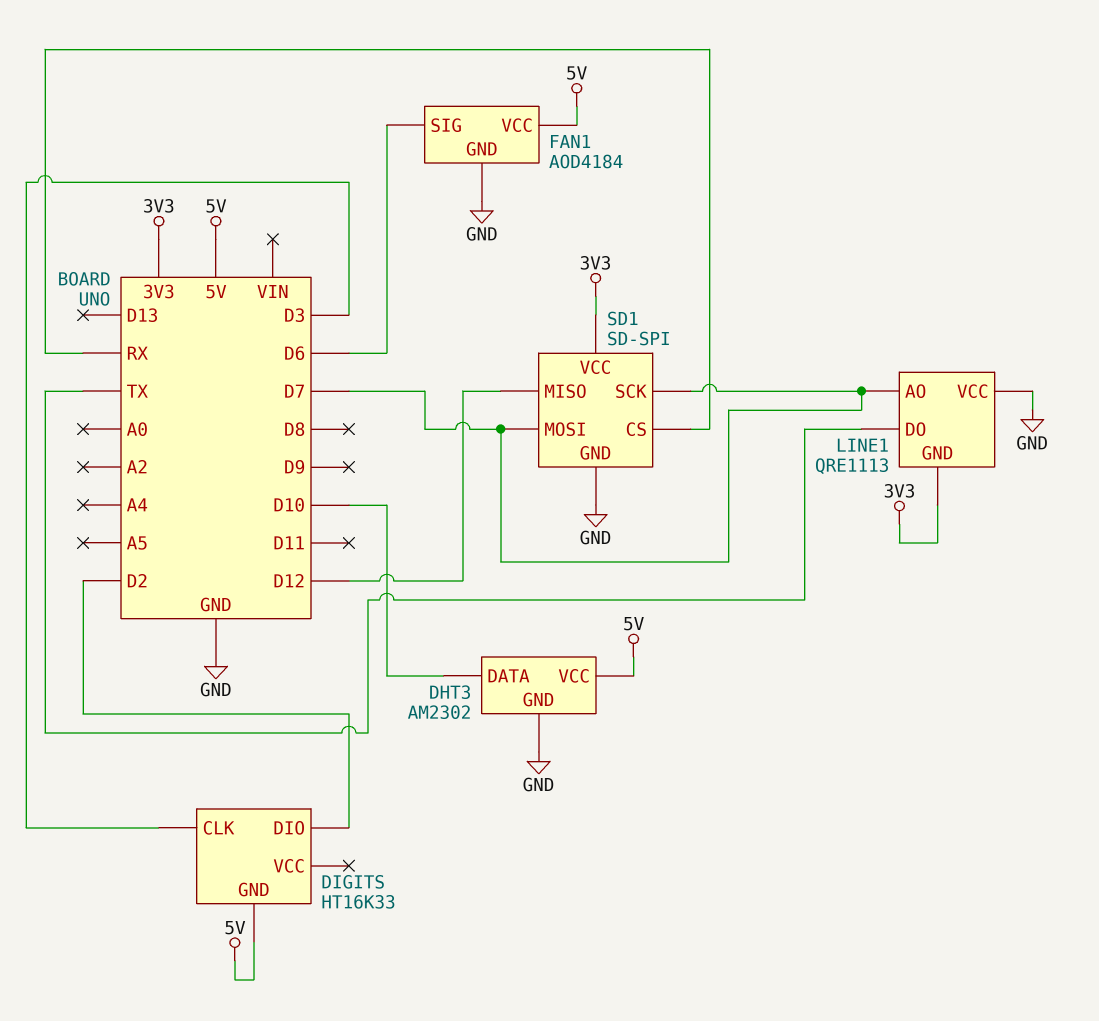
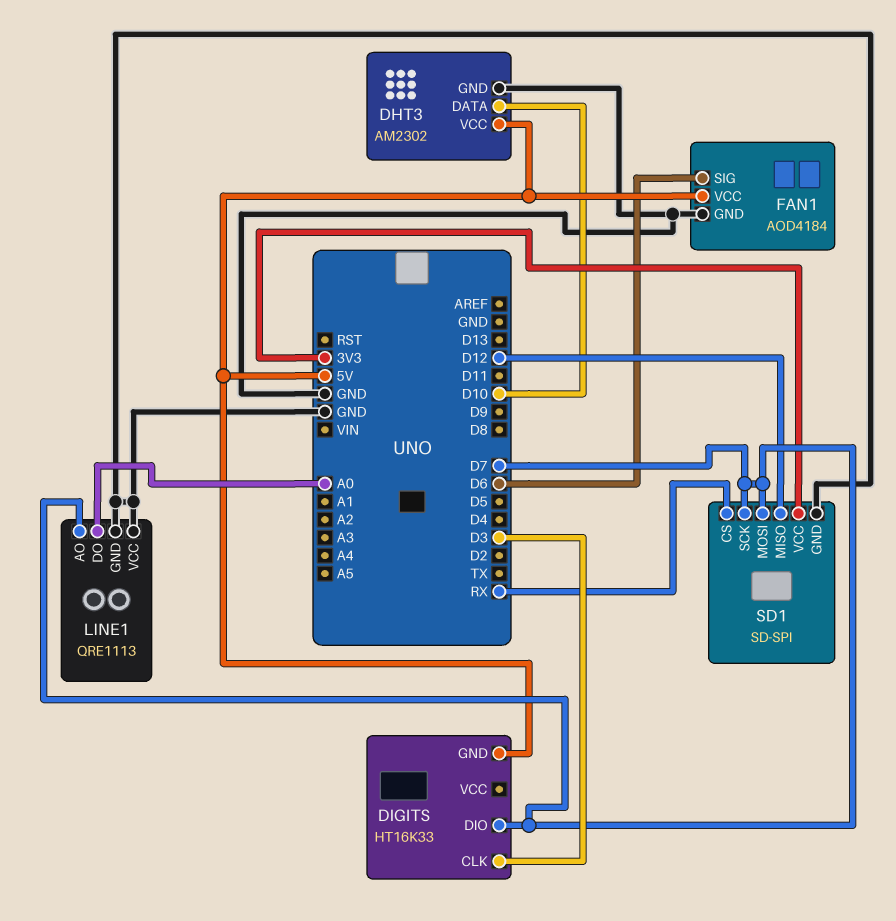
DIGITS pin DIO: D2 -> D7
LINE1 pin DO: TX -> A0
LINE1 pin GND: 3V3 -> GND

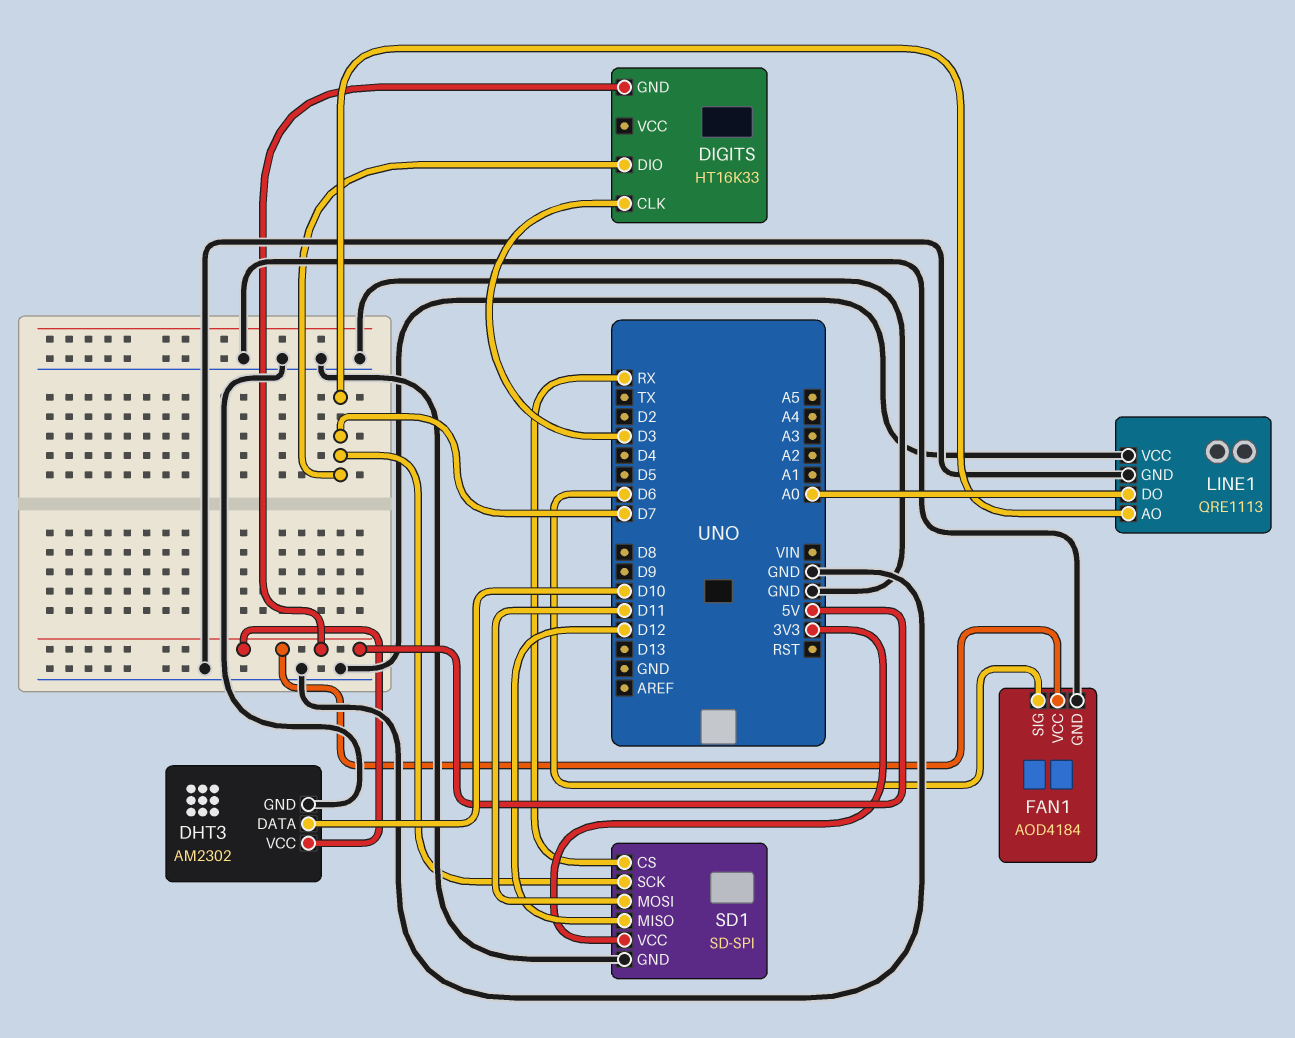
SD1 pin MOSI: D7 -> D11

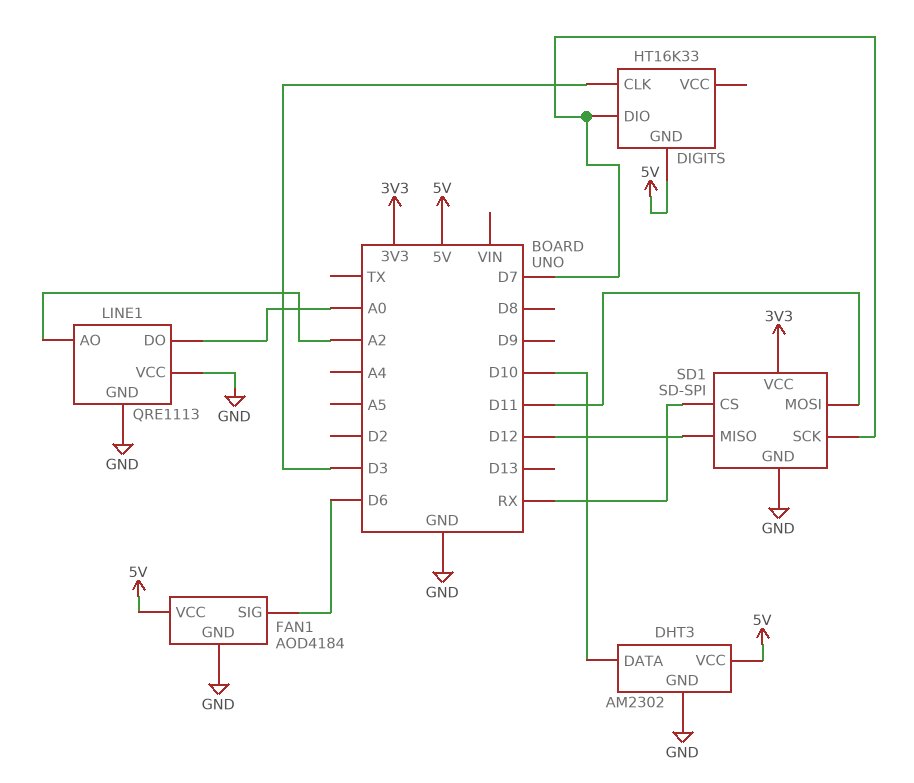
LINE1 pin AO: D7 -> A2

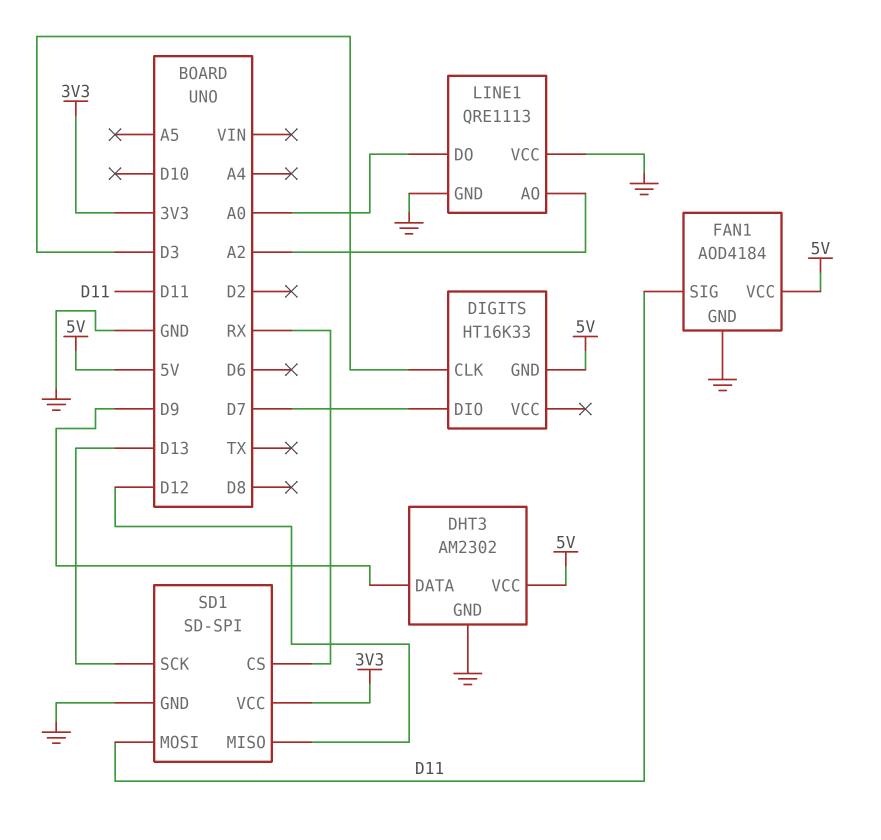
DHT3 pin DATA: D10 -> D9
FAN1 pin SIG: D6 -> D11
SD1 pin SCK: D7 -> D13

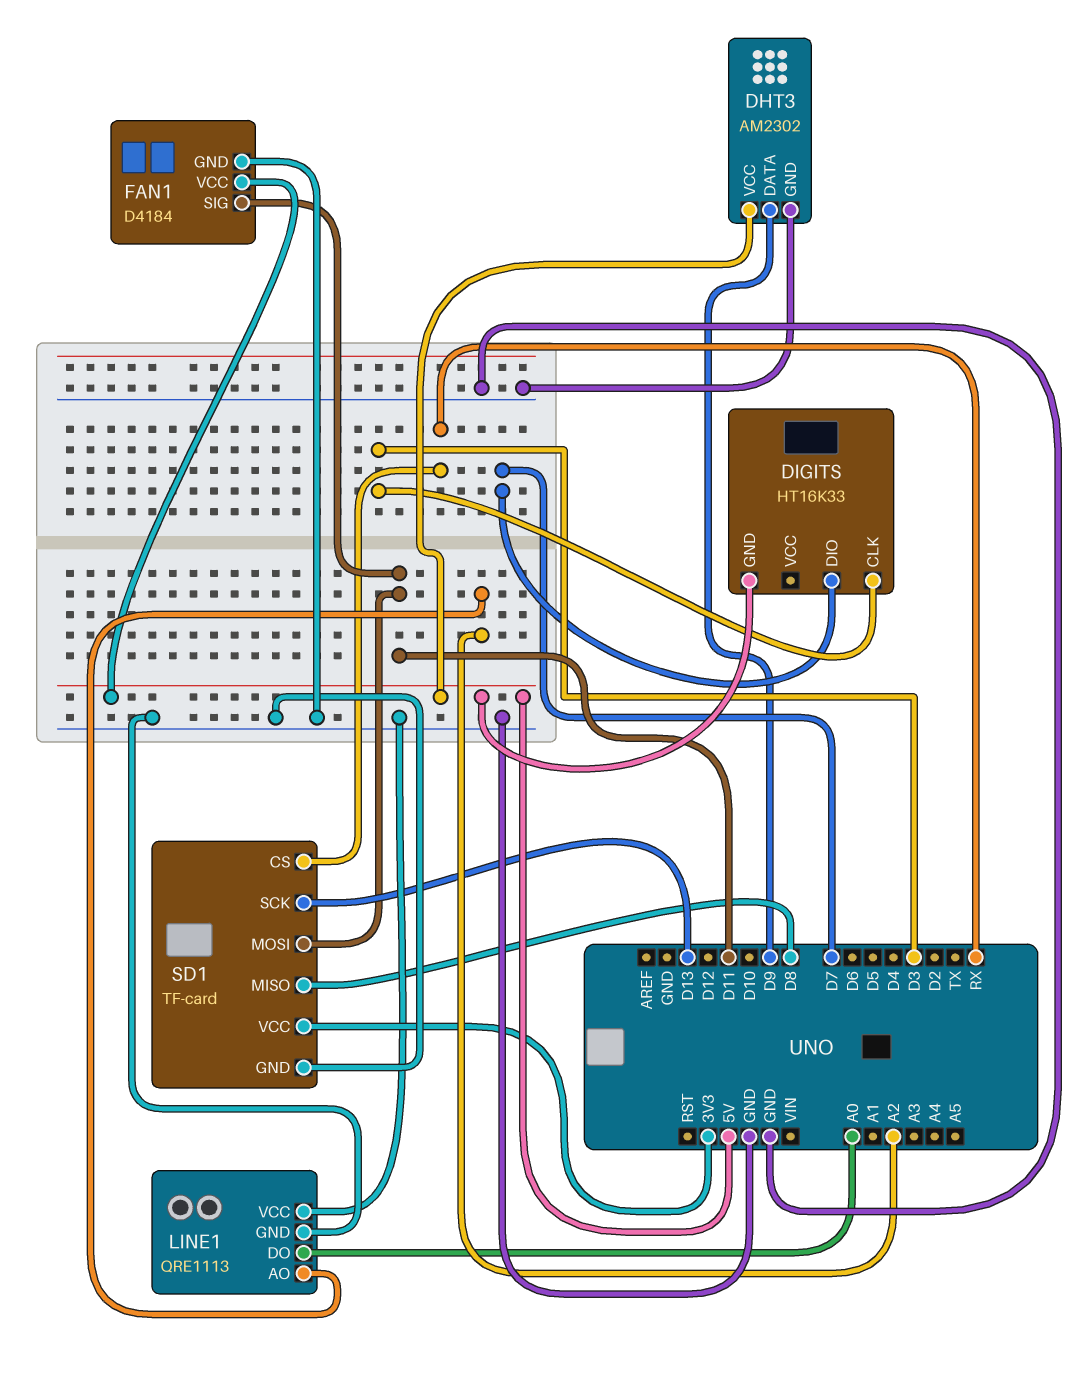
FAN1: AOD4184 -> D4184
SD1: SD-SPI -> TF-card
SD1 pin MISO: D12 -> D8

